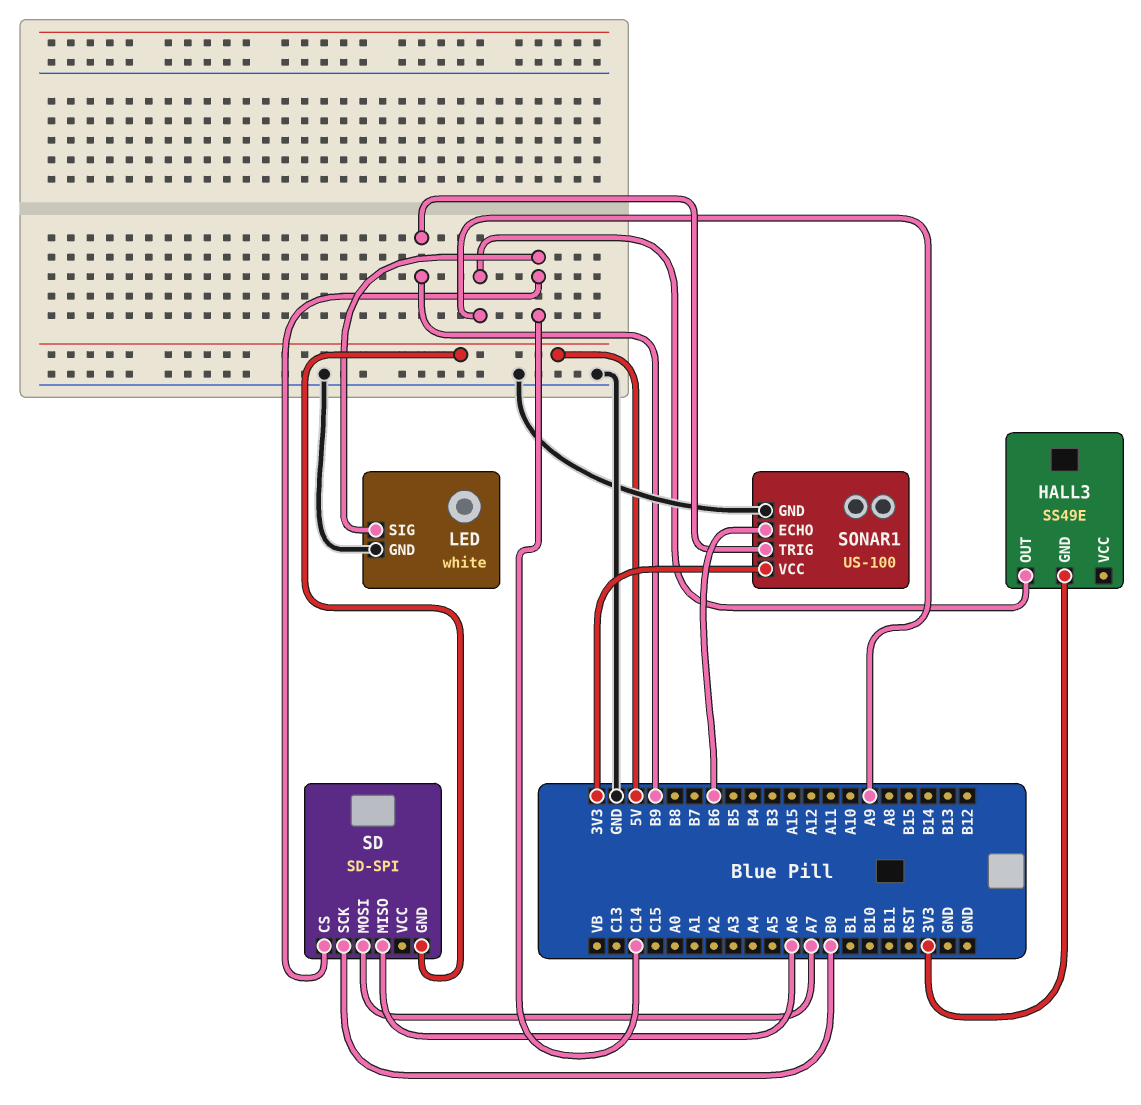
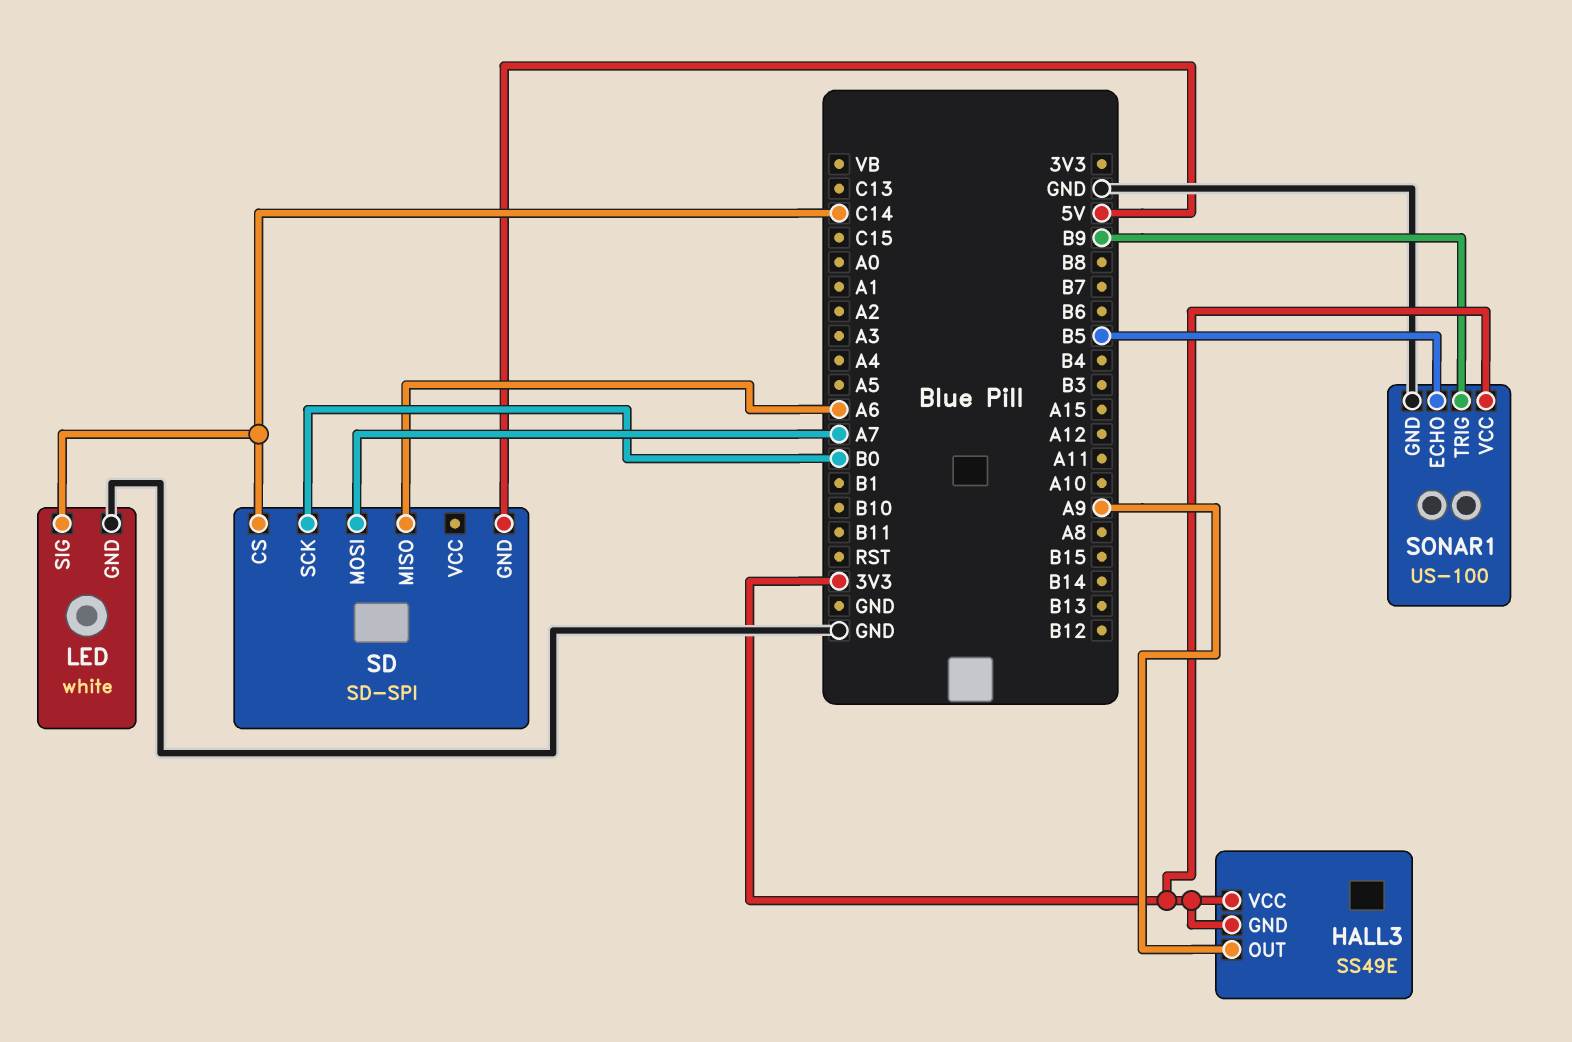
HALL3 pin VCC: none -> 3V3
SONAR1 pin ECHO: B6 -> B5

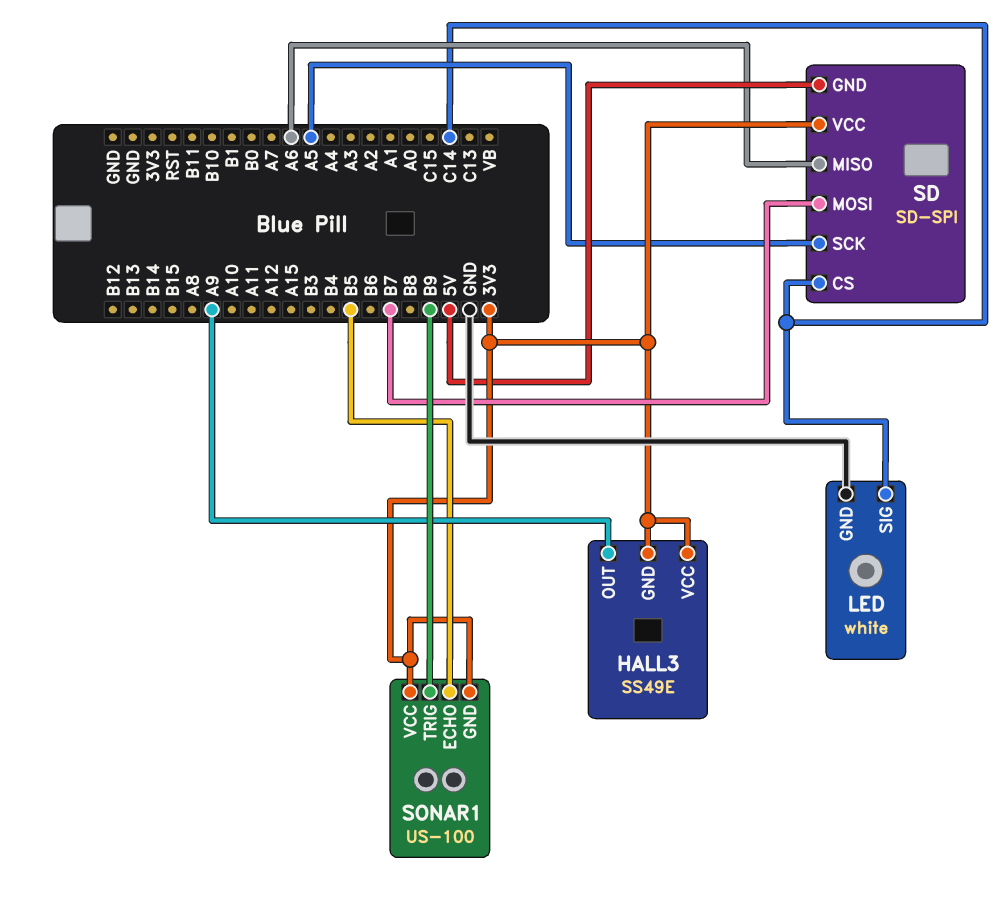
SD pin MOSI: A7 -> B7
SD pin SCK: B0 -> A5
SD pin VCC: none -> 3V3
SONAR1 pin GND: GND -> 3V3

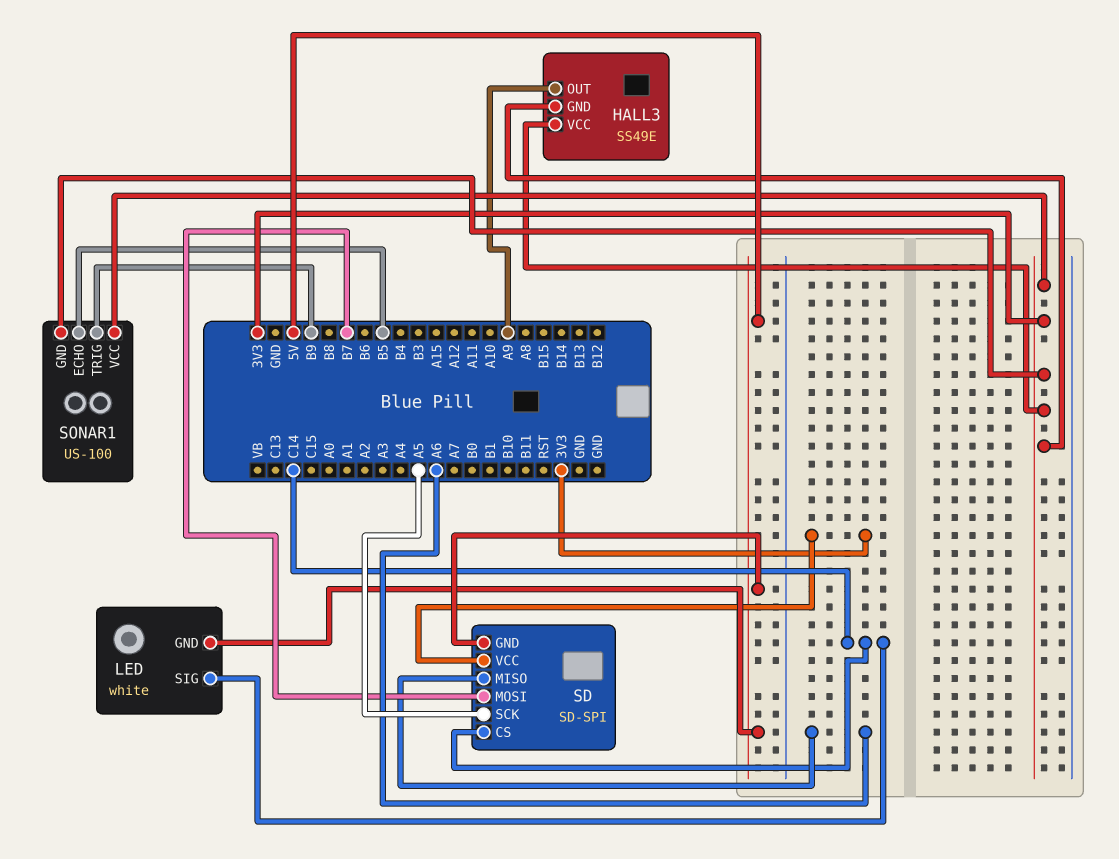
LED pin GND: GND -> 5V

